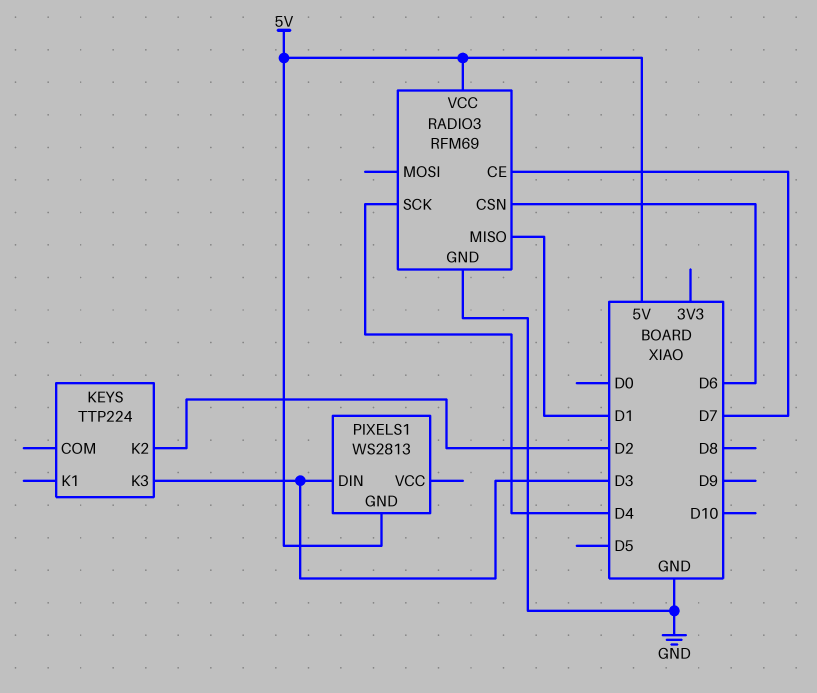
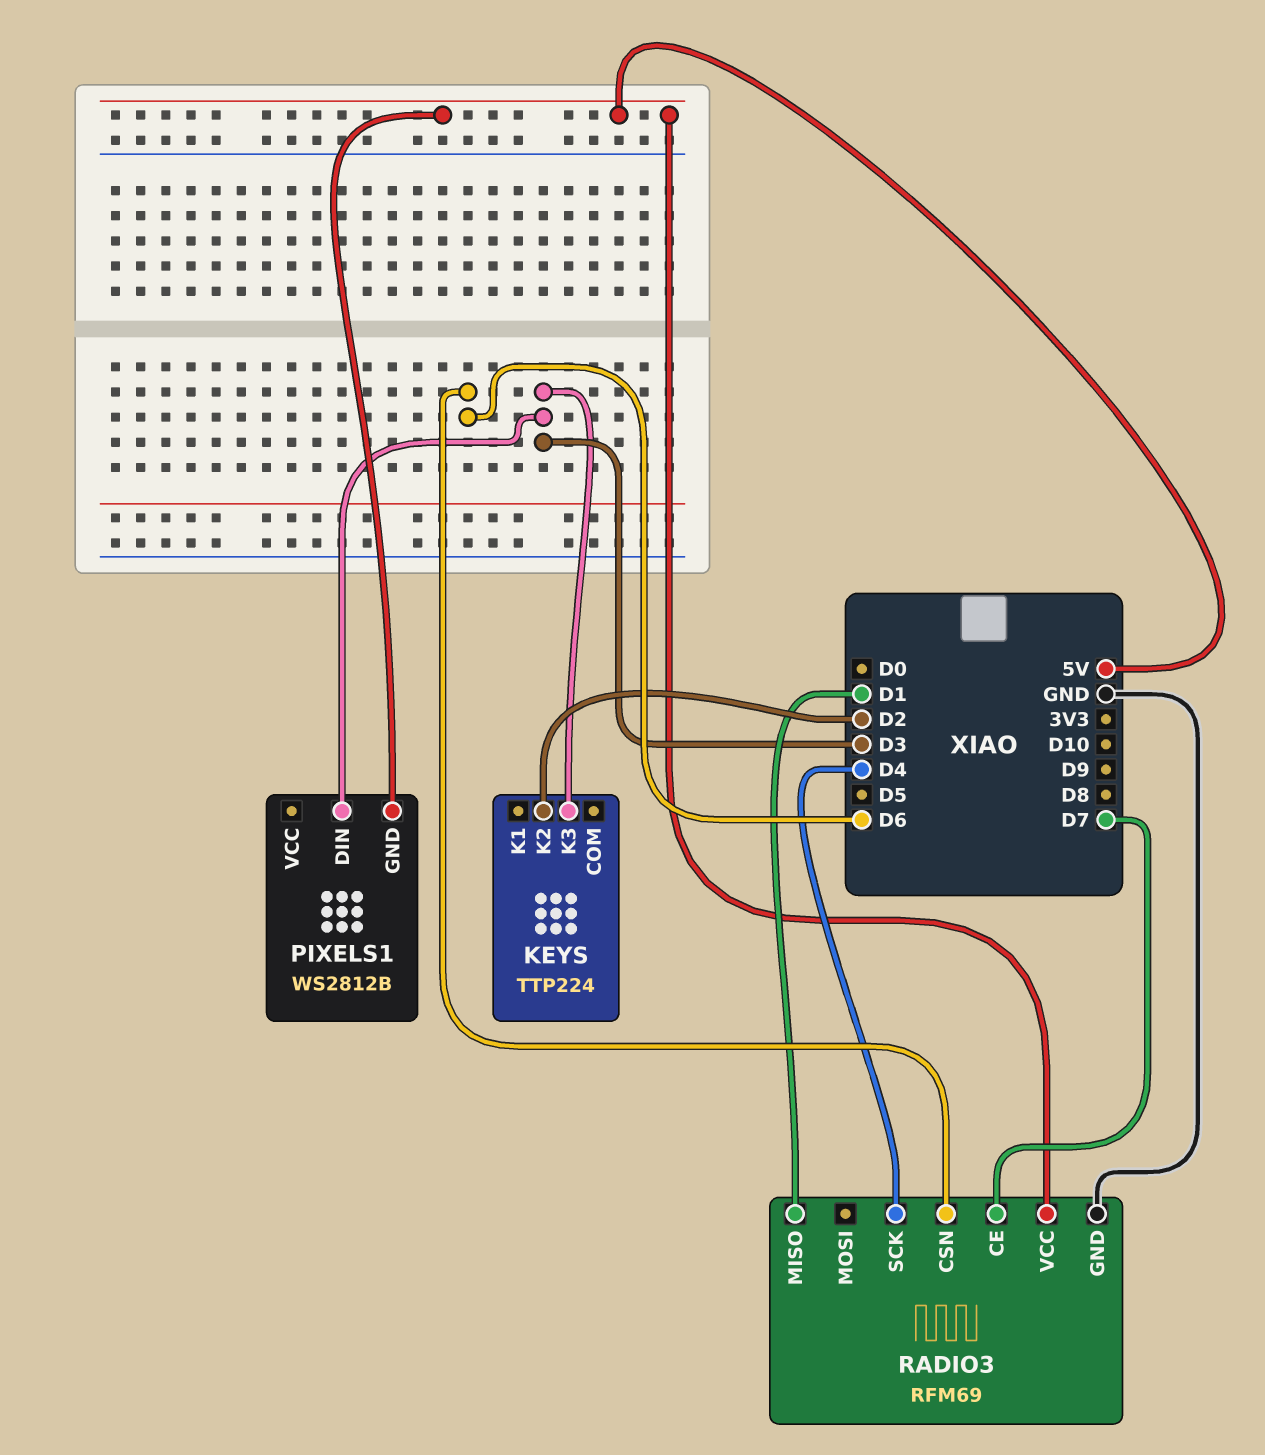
PIXELS1: WS2813 -> WS2812B

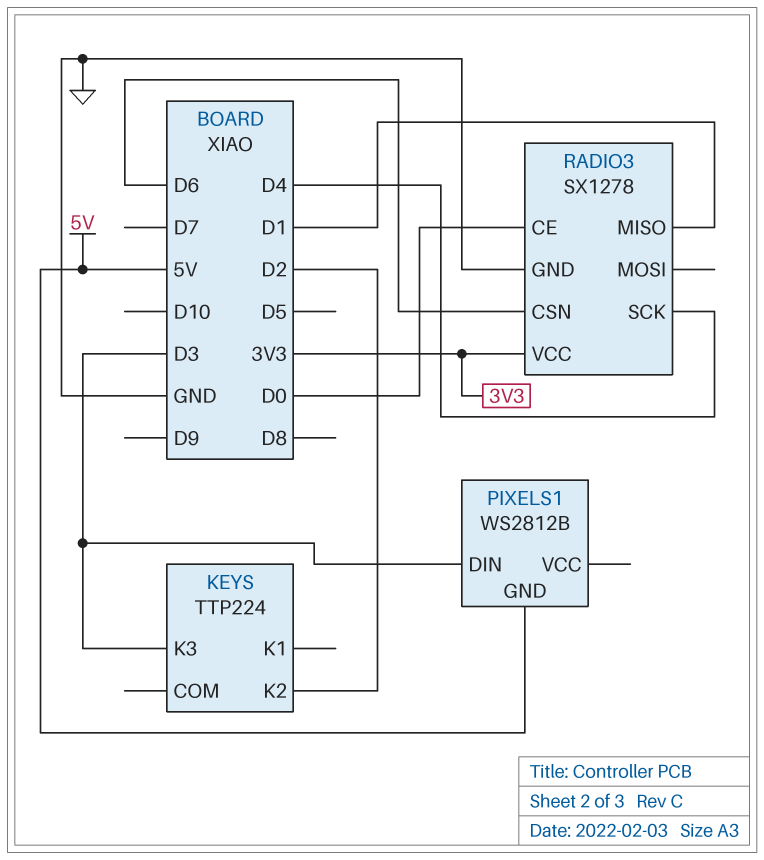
RADIO3: RFM69 -> SX1278
RADIO3 pin CE: D7 -> D0
RADIO3 pin VCC: 5V -> 3V3

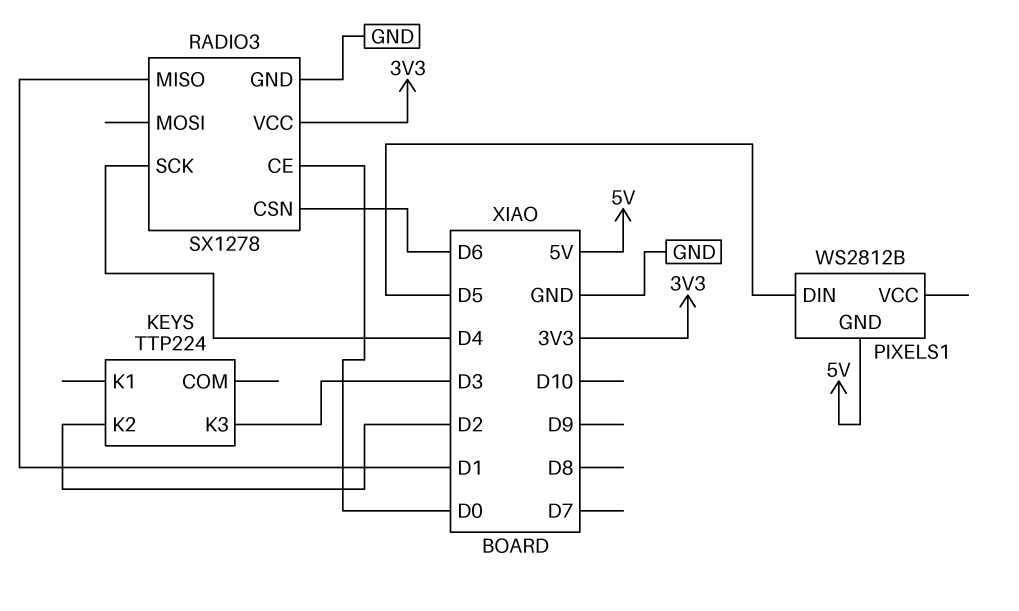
PIXELS1 pin DIN: D3 -> D5

